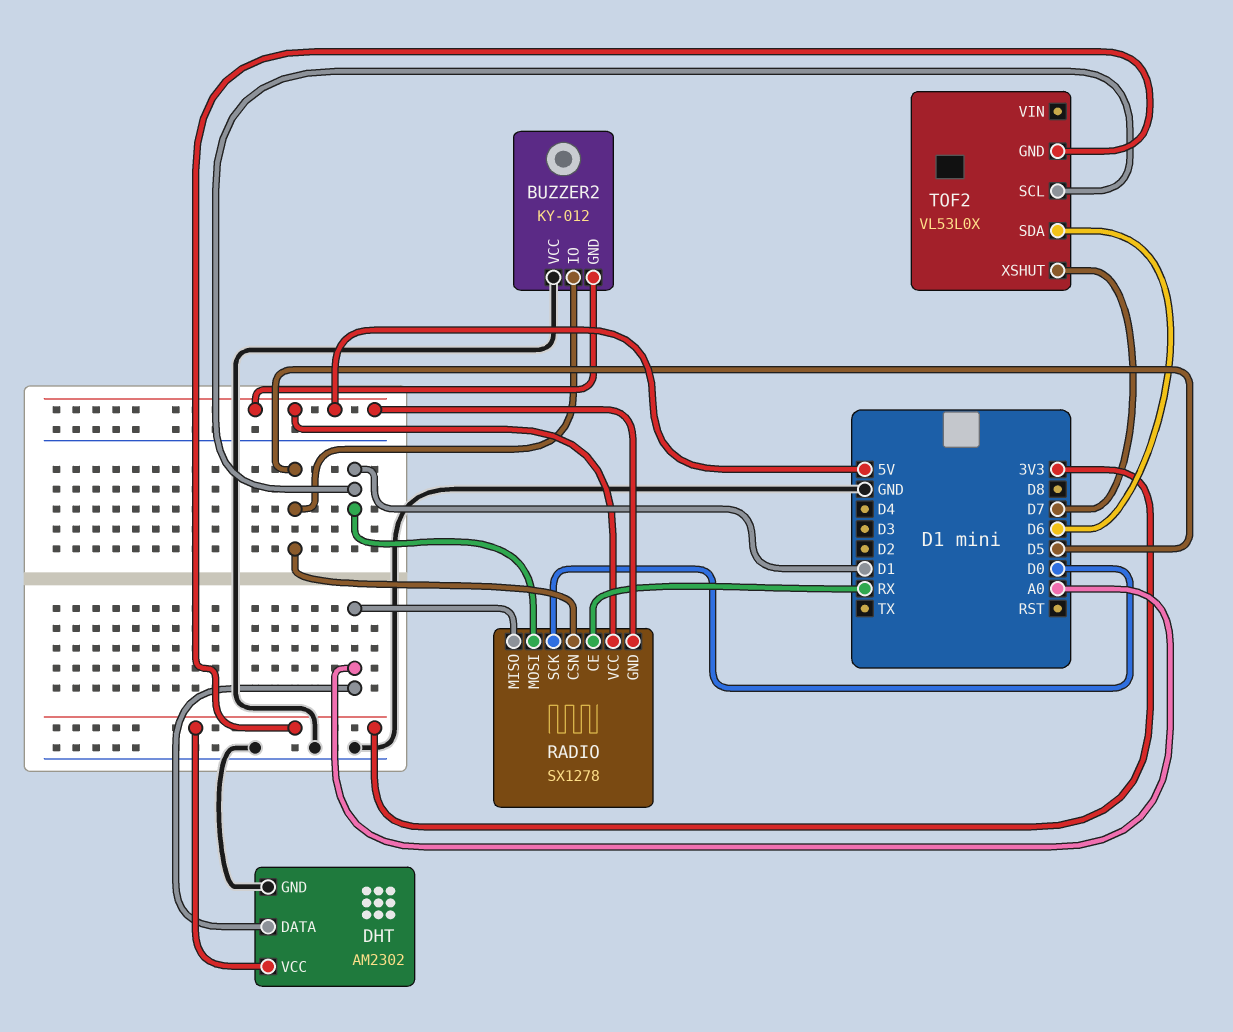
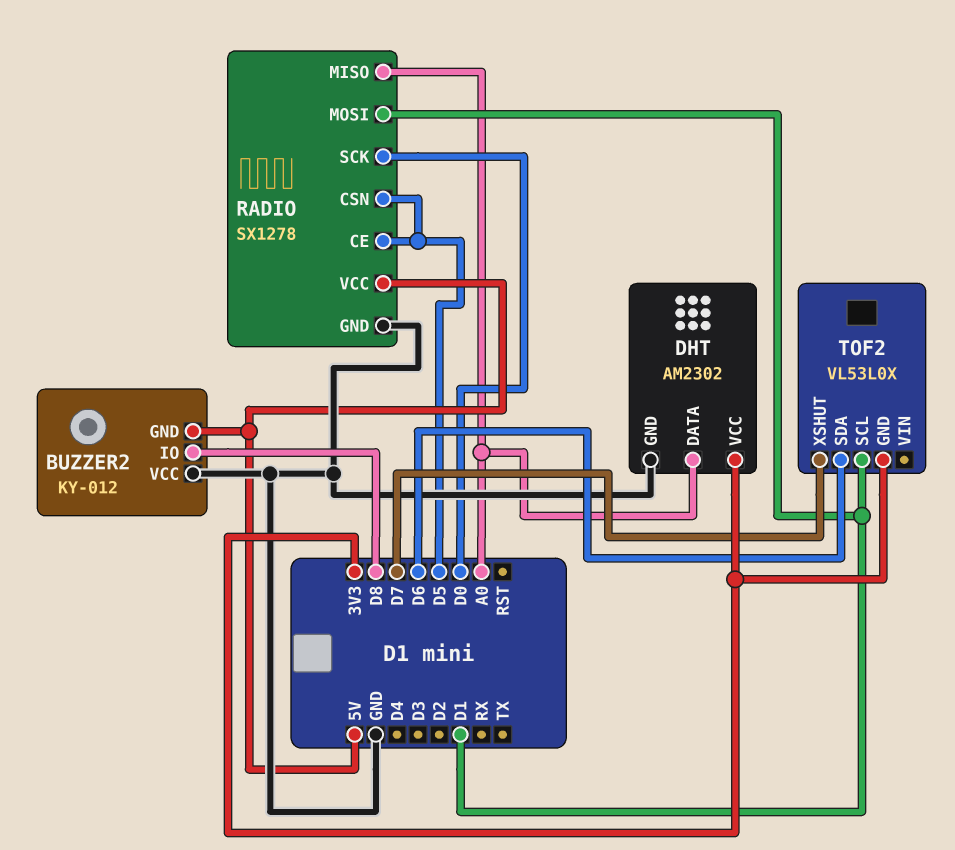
BUZZER2 pin IO: D5 -> D8
RADIO pin CE: RX -> D5
RADIO pin GND: 5V -> GND

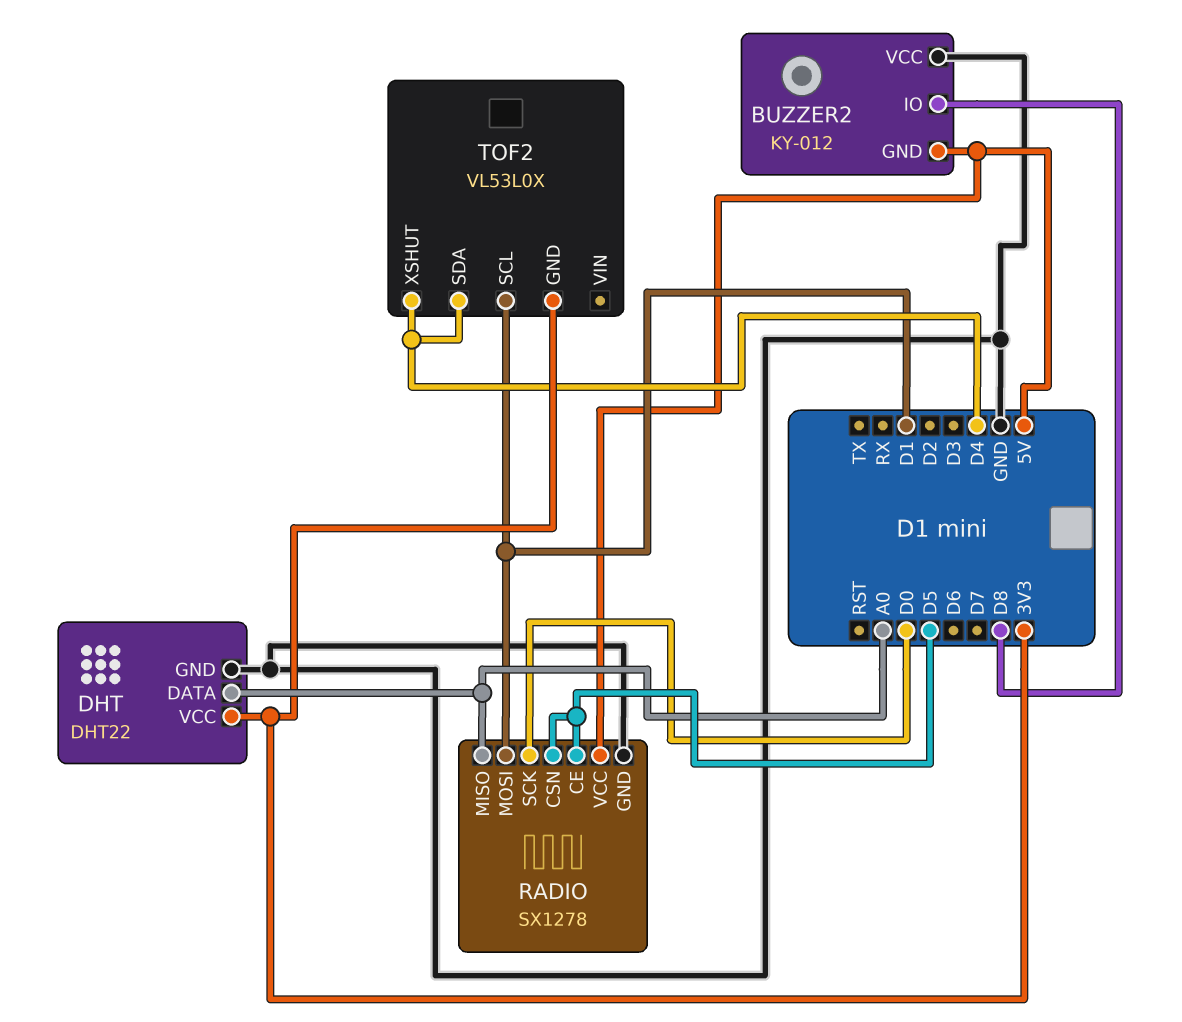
DHT: AM2302 -> DHT22
TOF2 pin SDA: D6 -> D4
TOF2 pin XSHUT: D7 -> D4

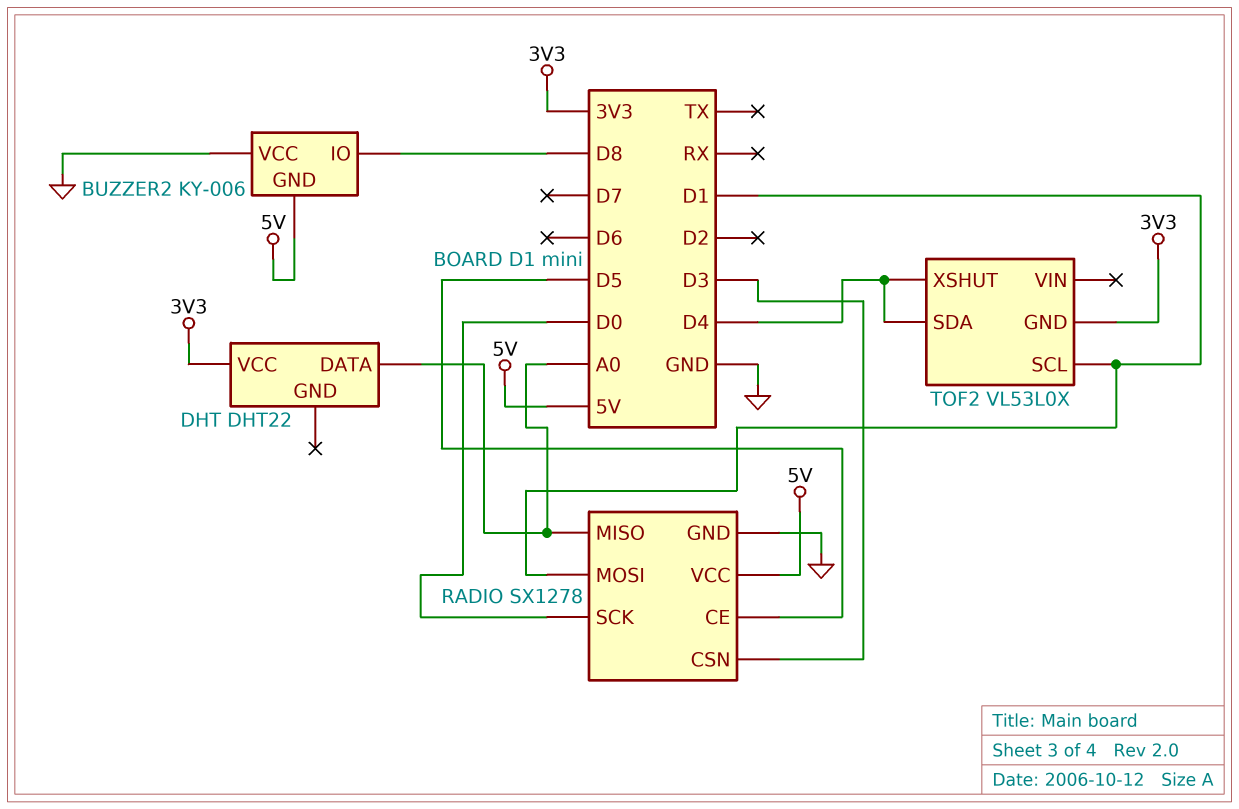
BUZZER2: KY-012 -> KY-006
DHT pin GND: GND -> none
RADIO pin CSN: D5 -> D3

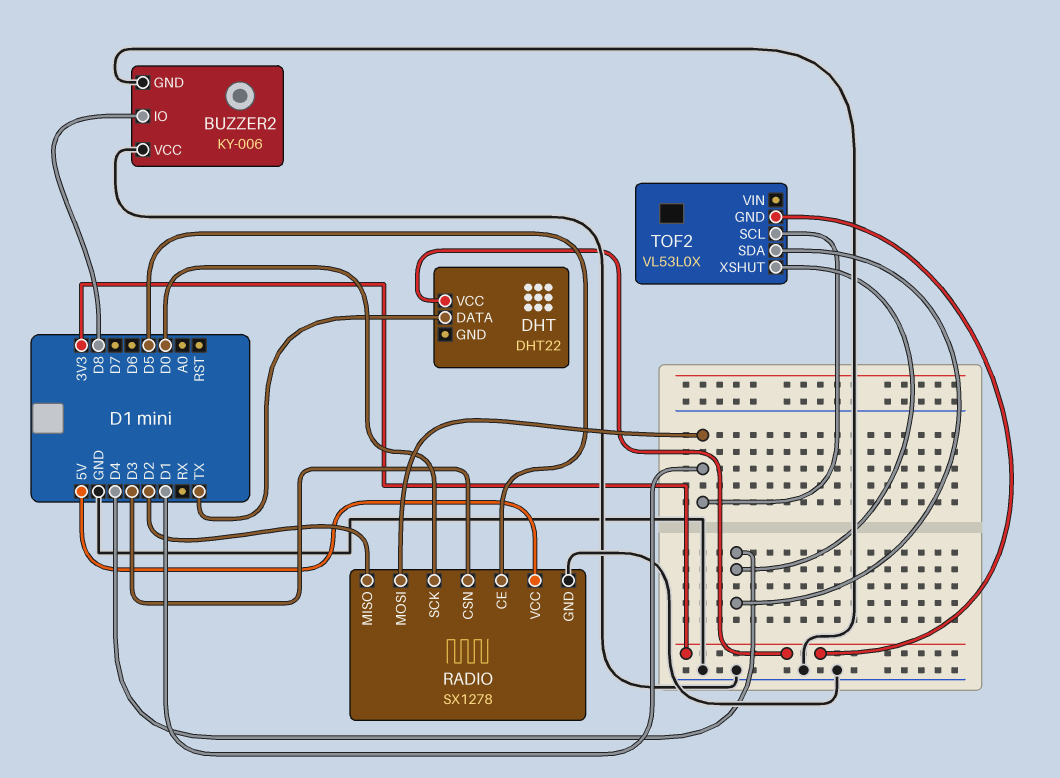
BUZZER2 pin GND: 5V -> GND
DHT pin DATA: A0 -> TX
RADIO pin MISO: A0 -> D2

